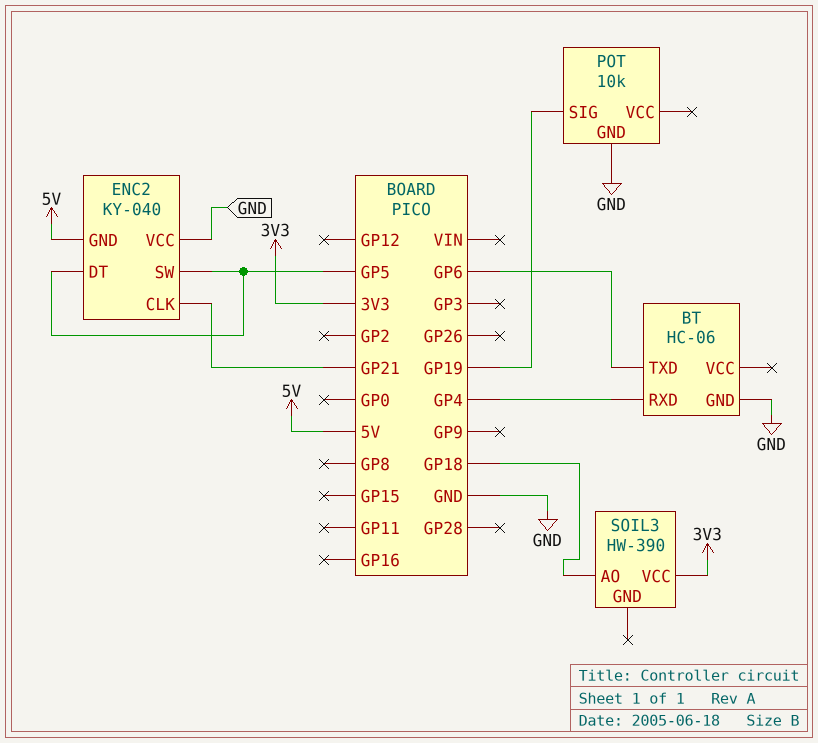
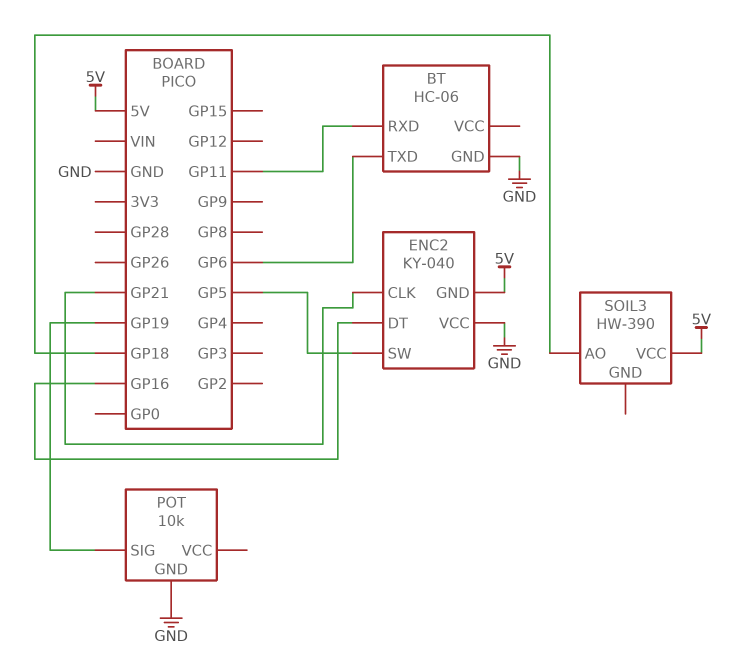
BT pin RXD: GP4 -> GP11
ENC2 pin DT: GP5 -> GP16
SOIL3 pin VCC: 3V3 -> 5V

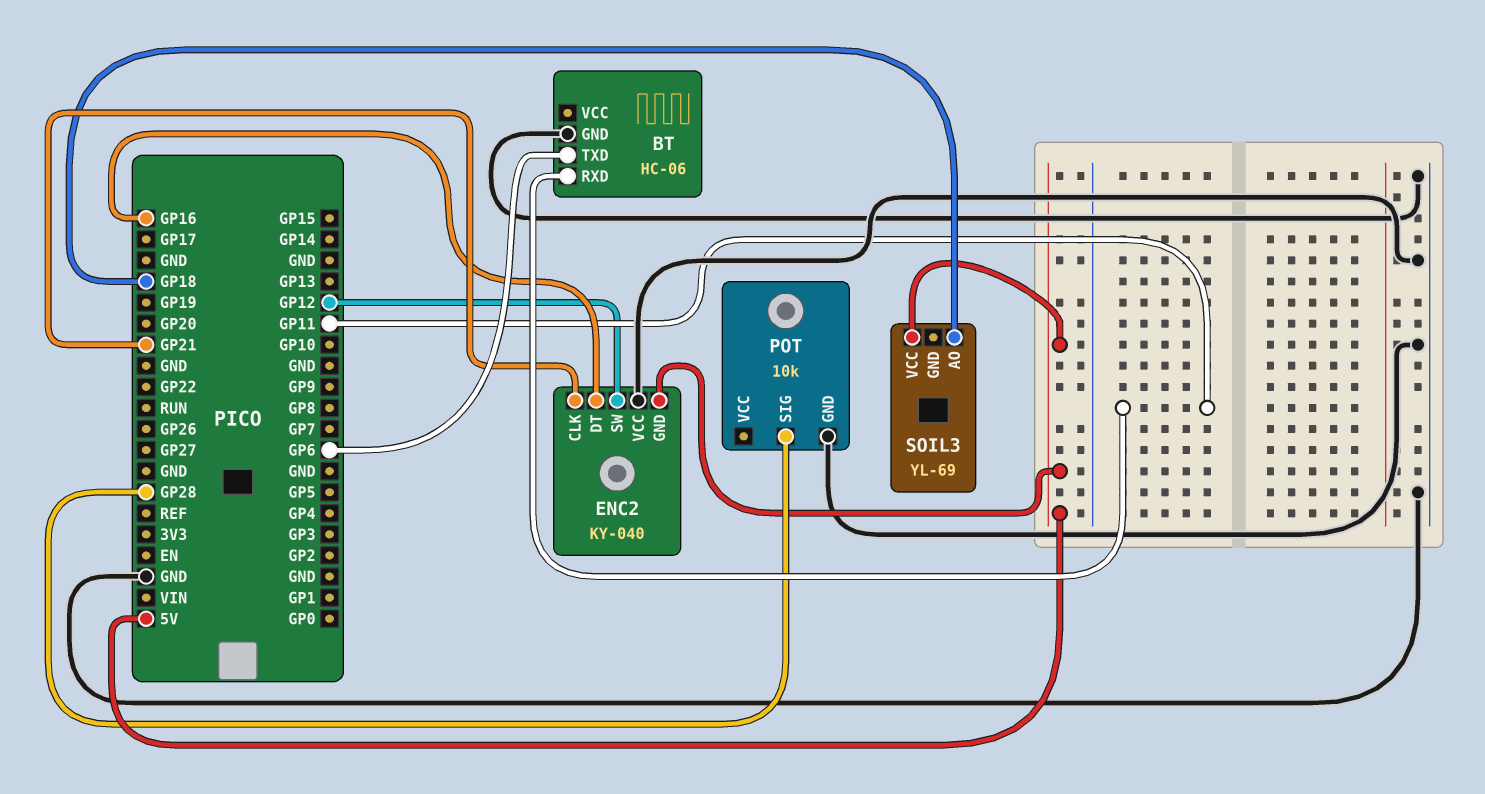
ENC2 pin SW: GP5 -> GP12
POT pin SIG: GP19 -> GP28
SOIL3: HW-390 -> YL-69

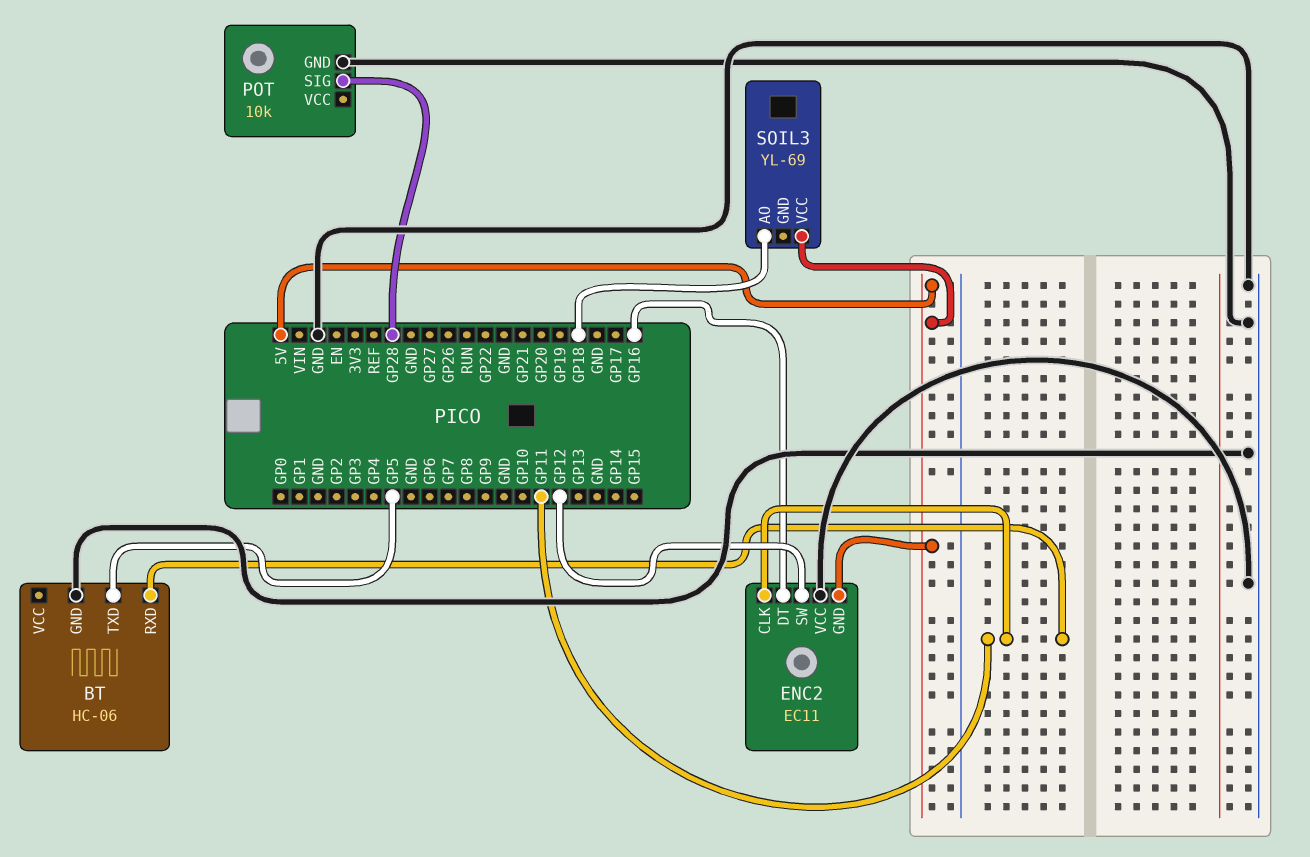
BT pin TXD: GP6 -> GP5
ENC2: KY-040 -> EC11
ENC2 pin CLK: GP21 -> GP11

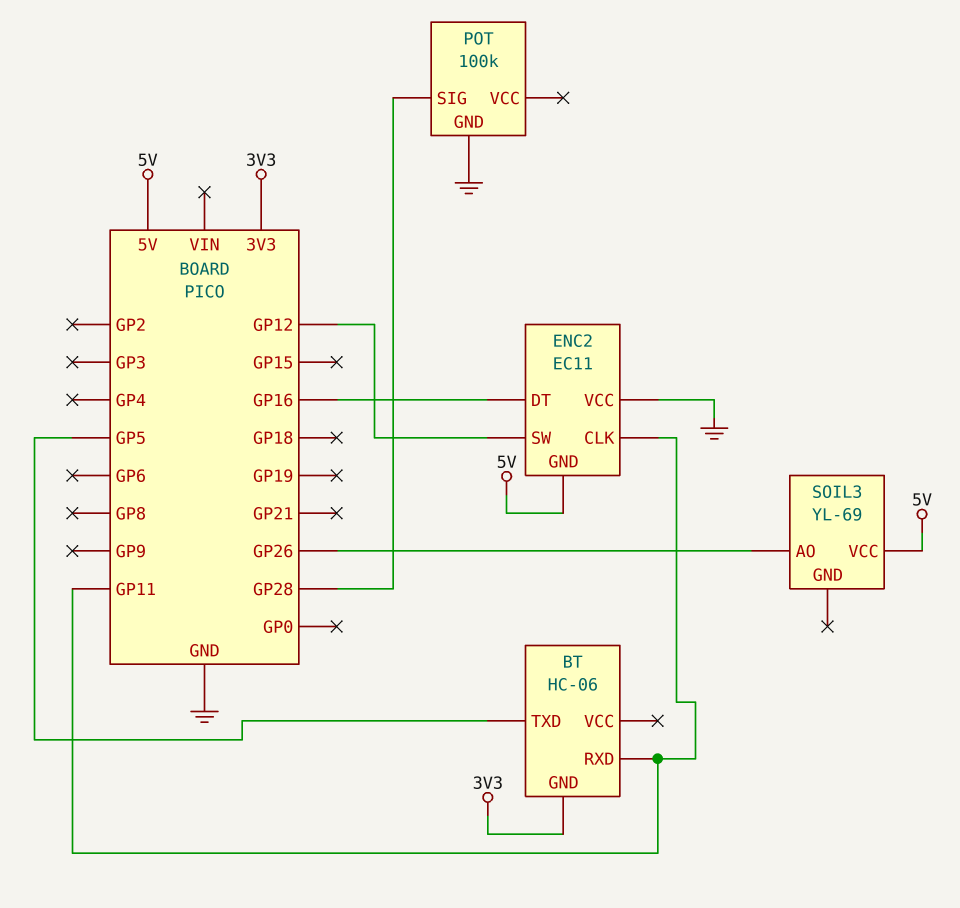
BT pin GND: GND -> 3V3
POT: 10k -> 100k
SOIL3 pin AO: GP18 -> GP26

